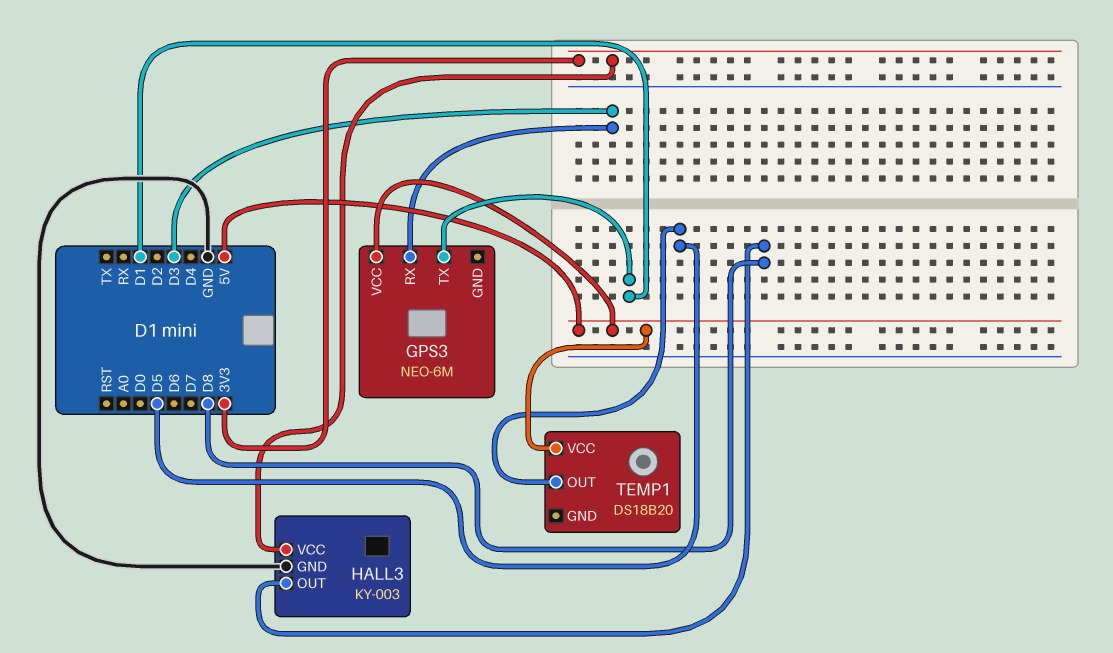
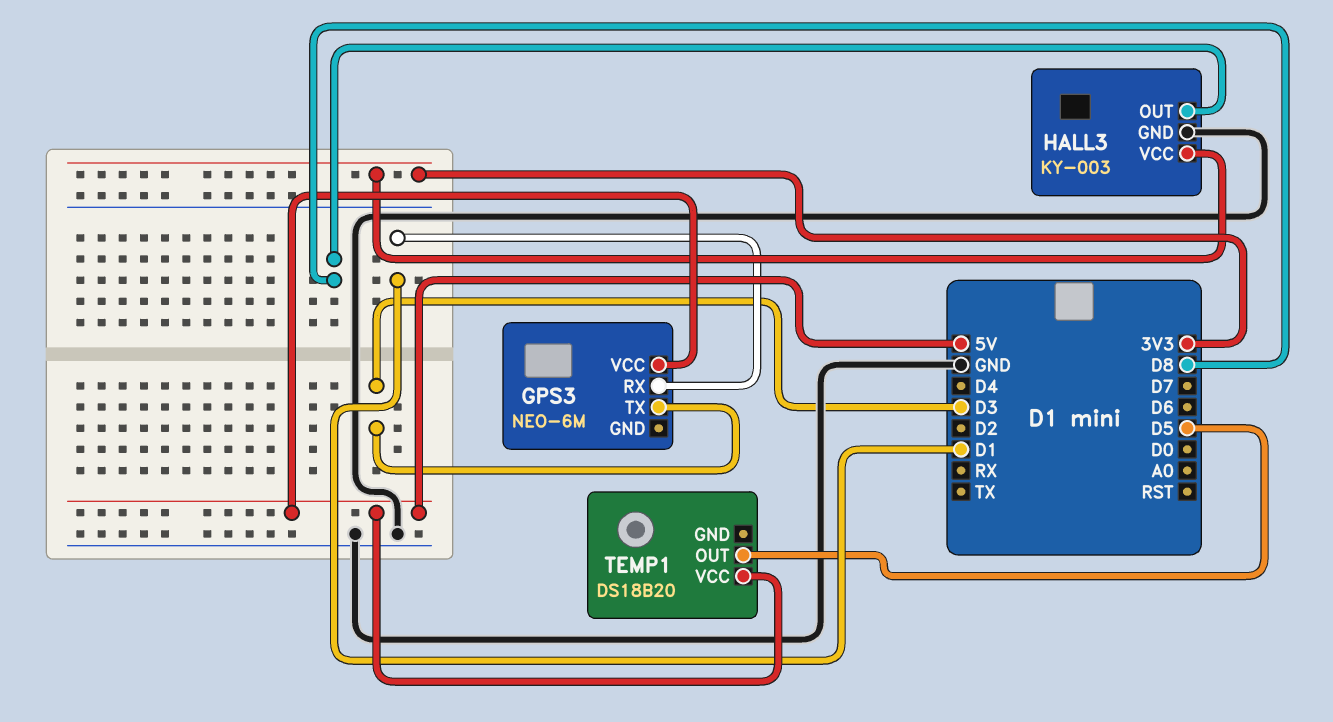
GPS3 pin RX: D3 -> D1
GPS3 pin TX: D1 -> D3

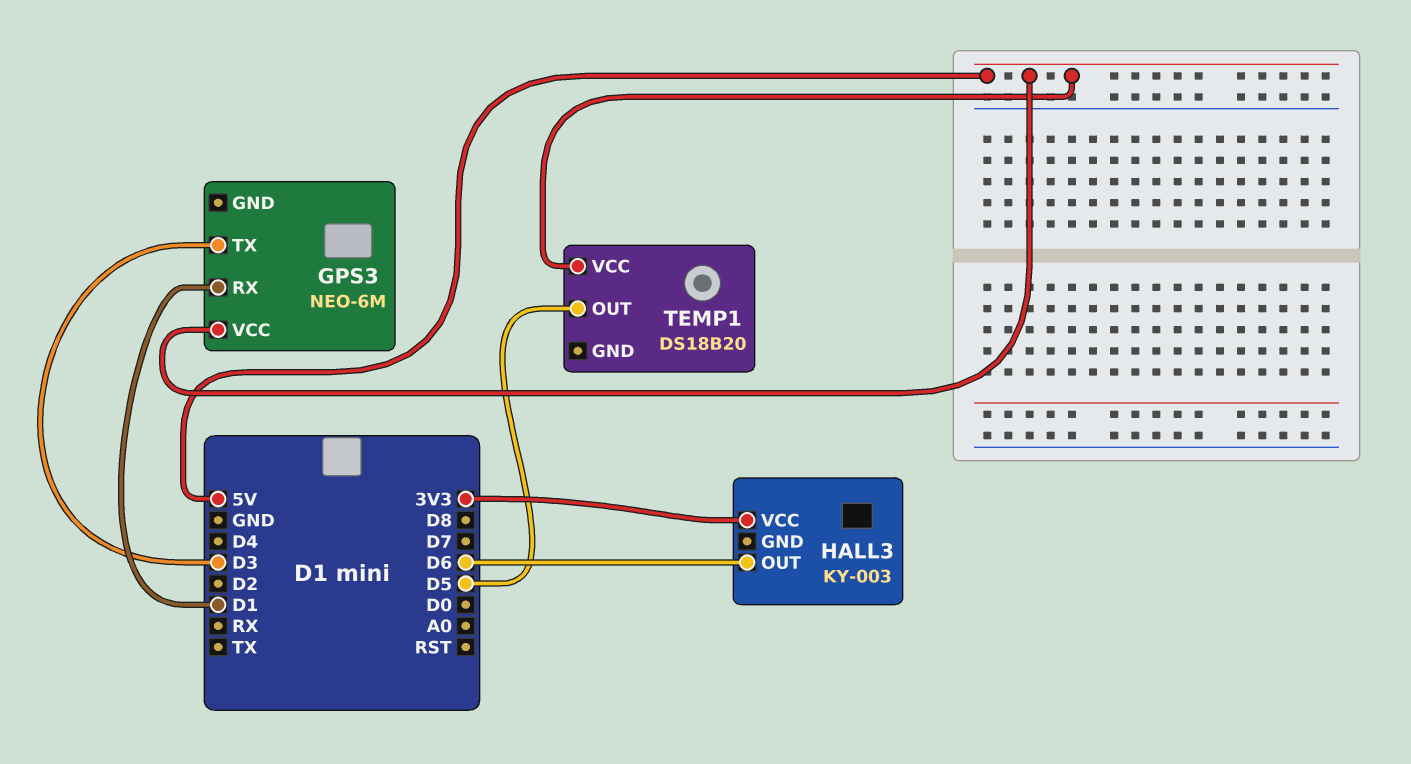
HALL3 pin GND: GND -> none
HALL3 pin OUT: D8 -> D6

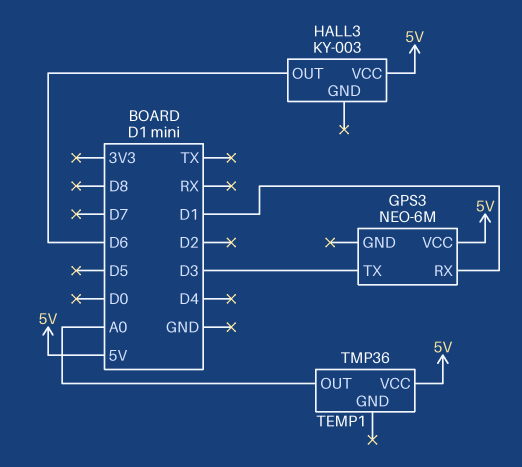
HALL3 pin VCC: 3V3 -> 5V
TEMP1: DS18B20 -> TMP36
TEMP1 pin OUT: D5 -> A0

